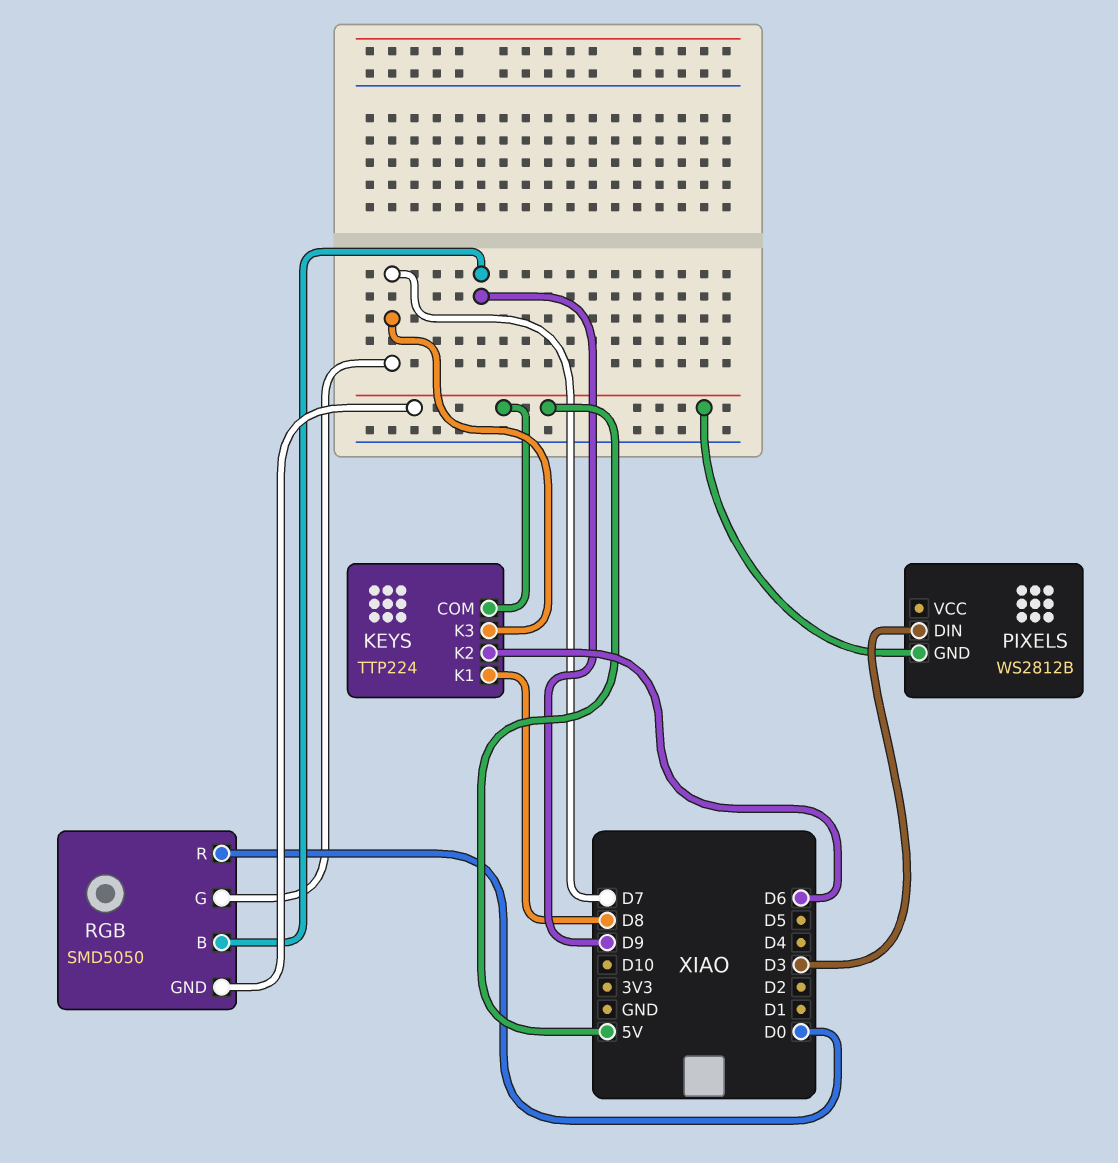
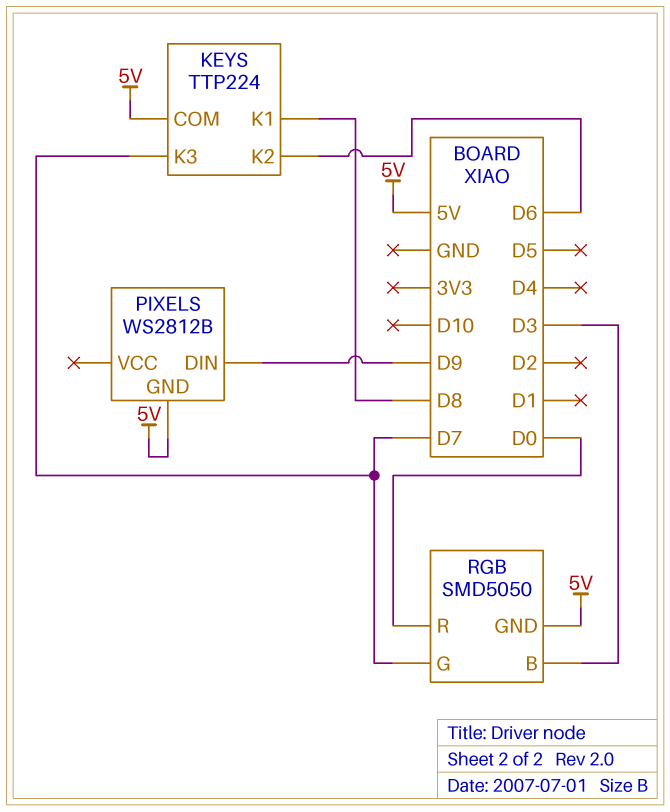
PIXELS pin DIN: D3 -> D9
RGB pin B: D9 -> D3

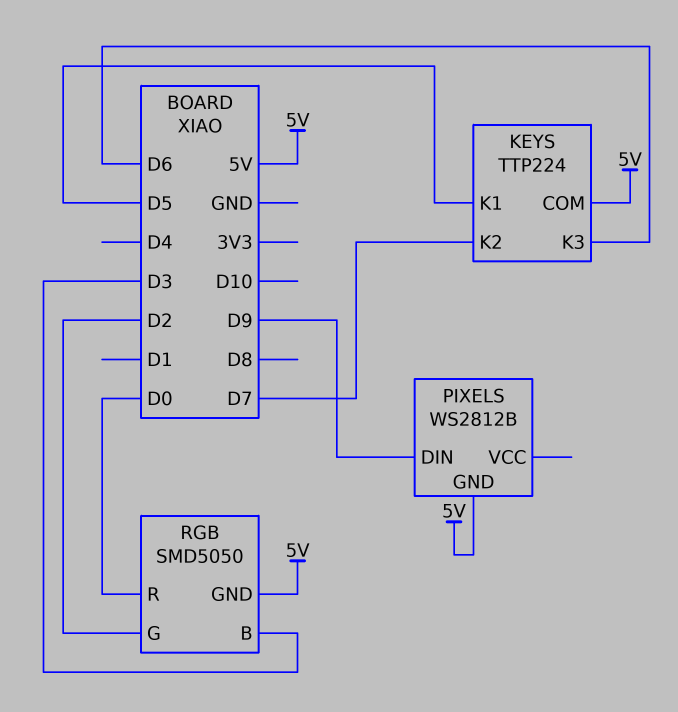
KEYS pin K1: D8 -> D5
KEYS pin K2: D6 -> D7
KEYS pin K3: D7 -> D6
RGB pin G: D7 -> D2

